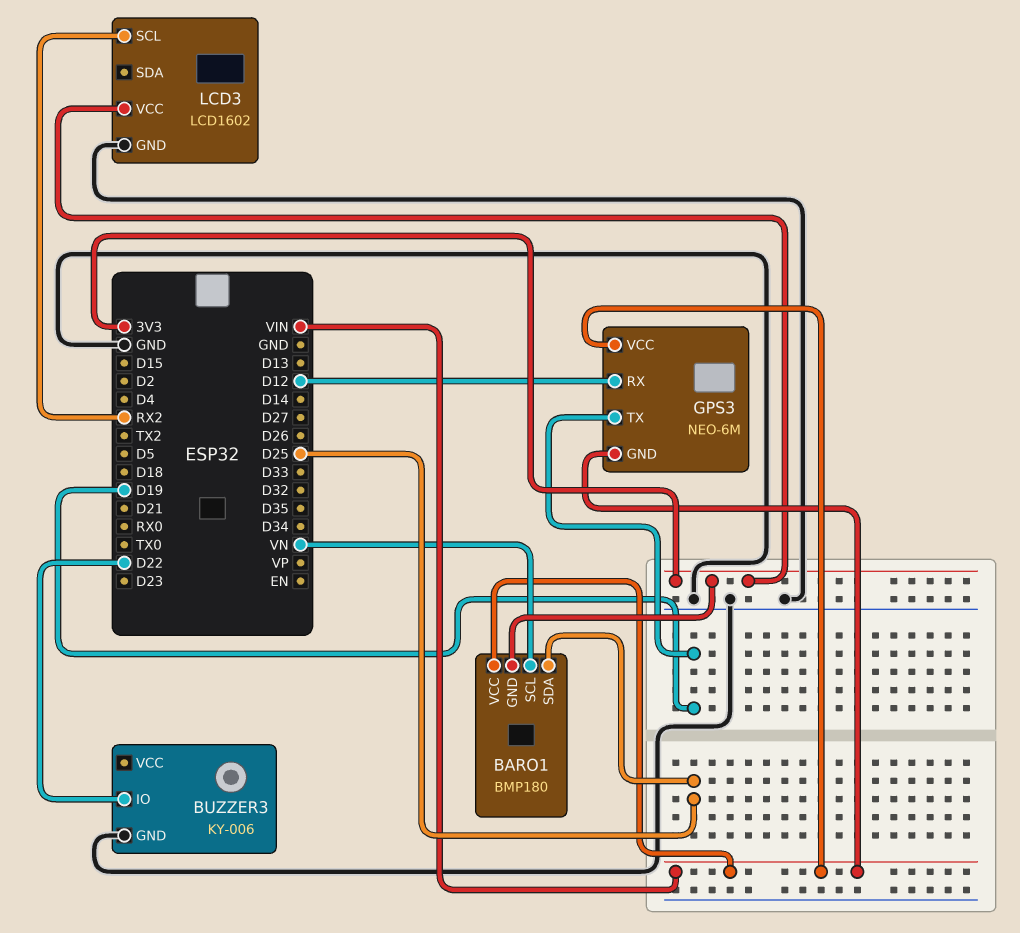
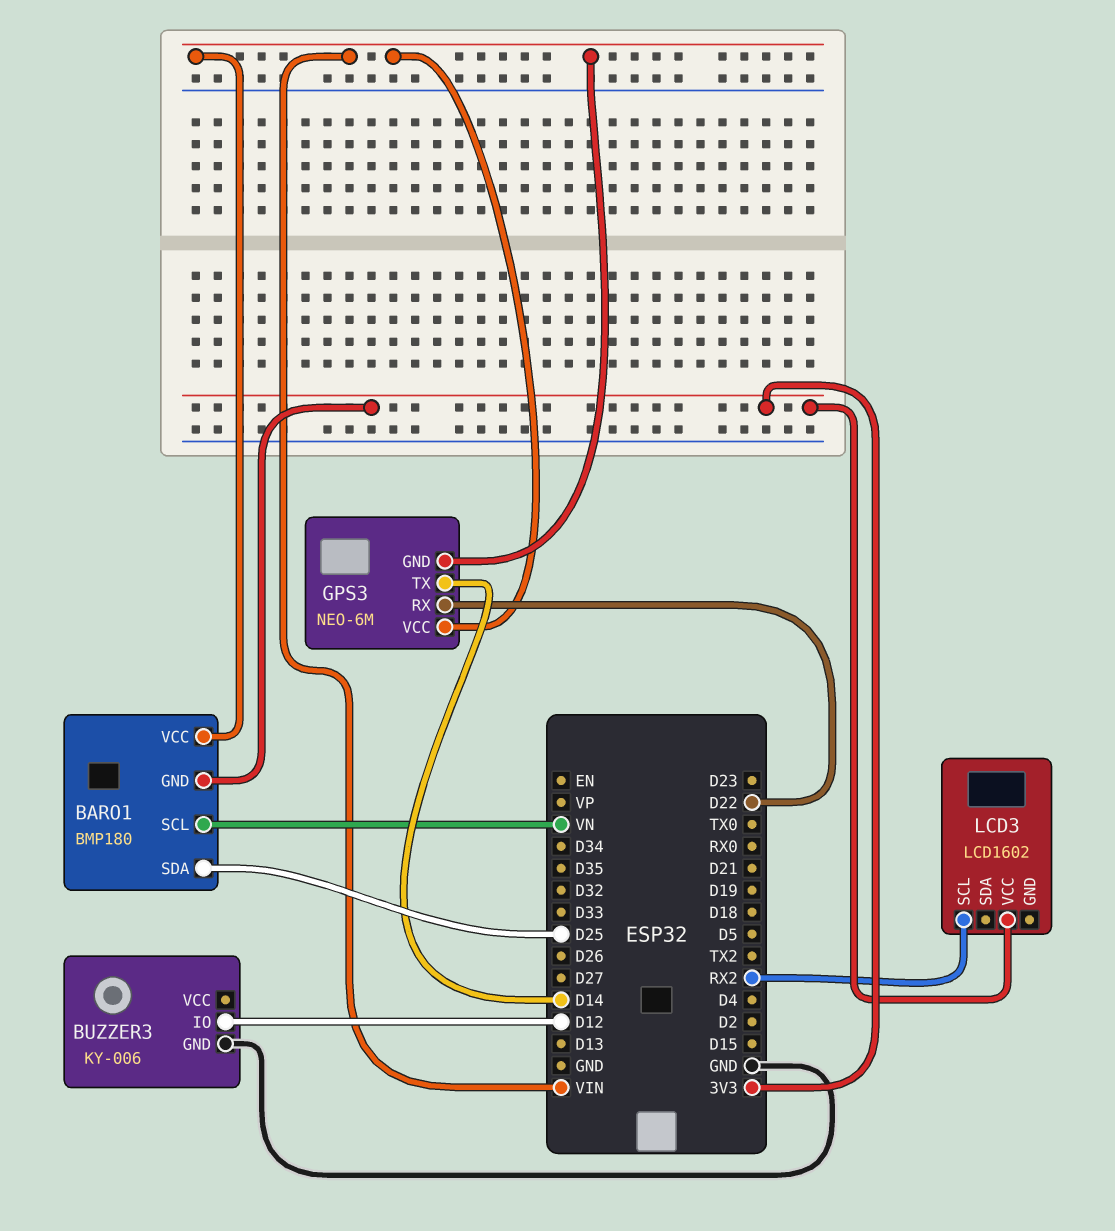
BUZZER3 pin IO: D22 -> D12
GPS3 pin RX: D12 -> D22
GPS3 pin TX: D19 -> D14
LCD3 pin GND: GND -> none

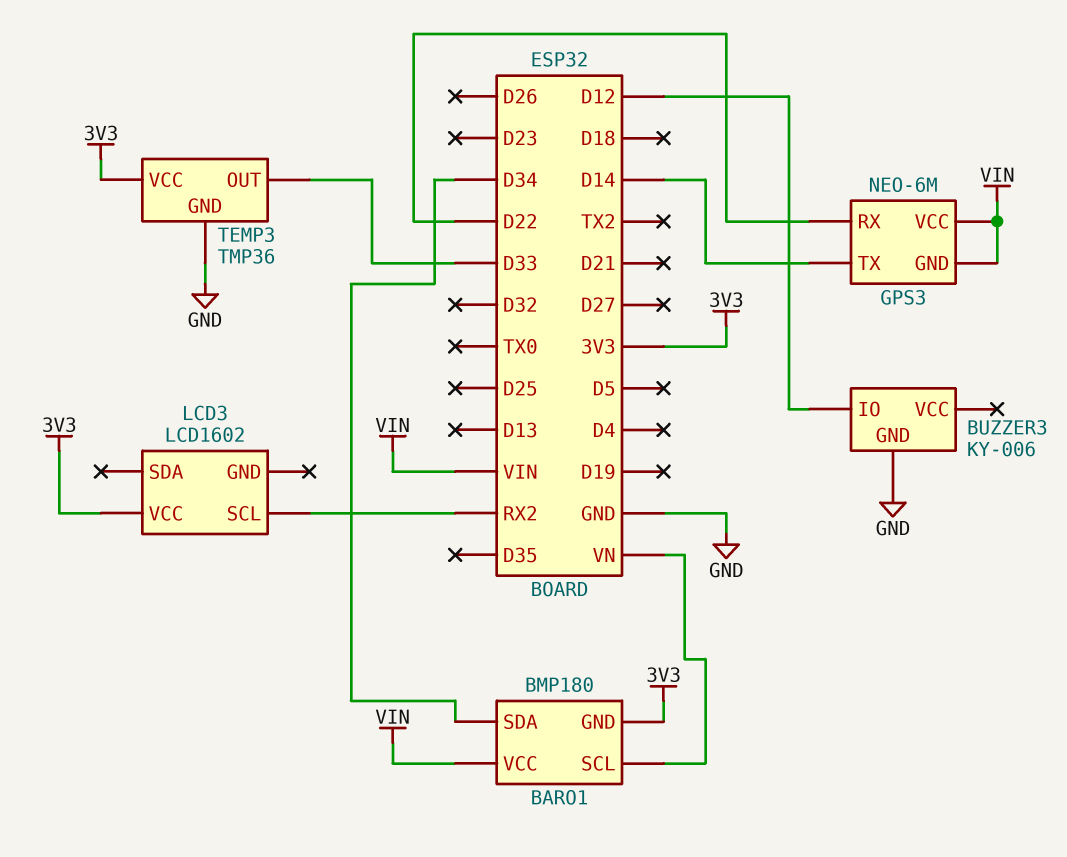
BARO1 pin SDA: D25 -> D34
TEMP3: none -> TMP36
TEMP3 pin GND: none -> GND
TEMP3 pin OUT: none -> D33
TEMP3 pin VCC: none -> 3V3

